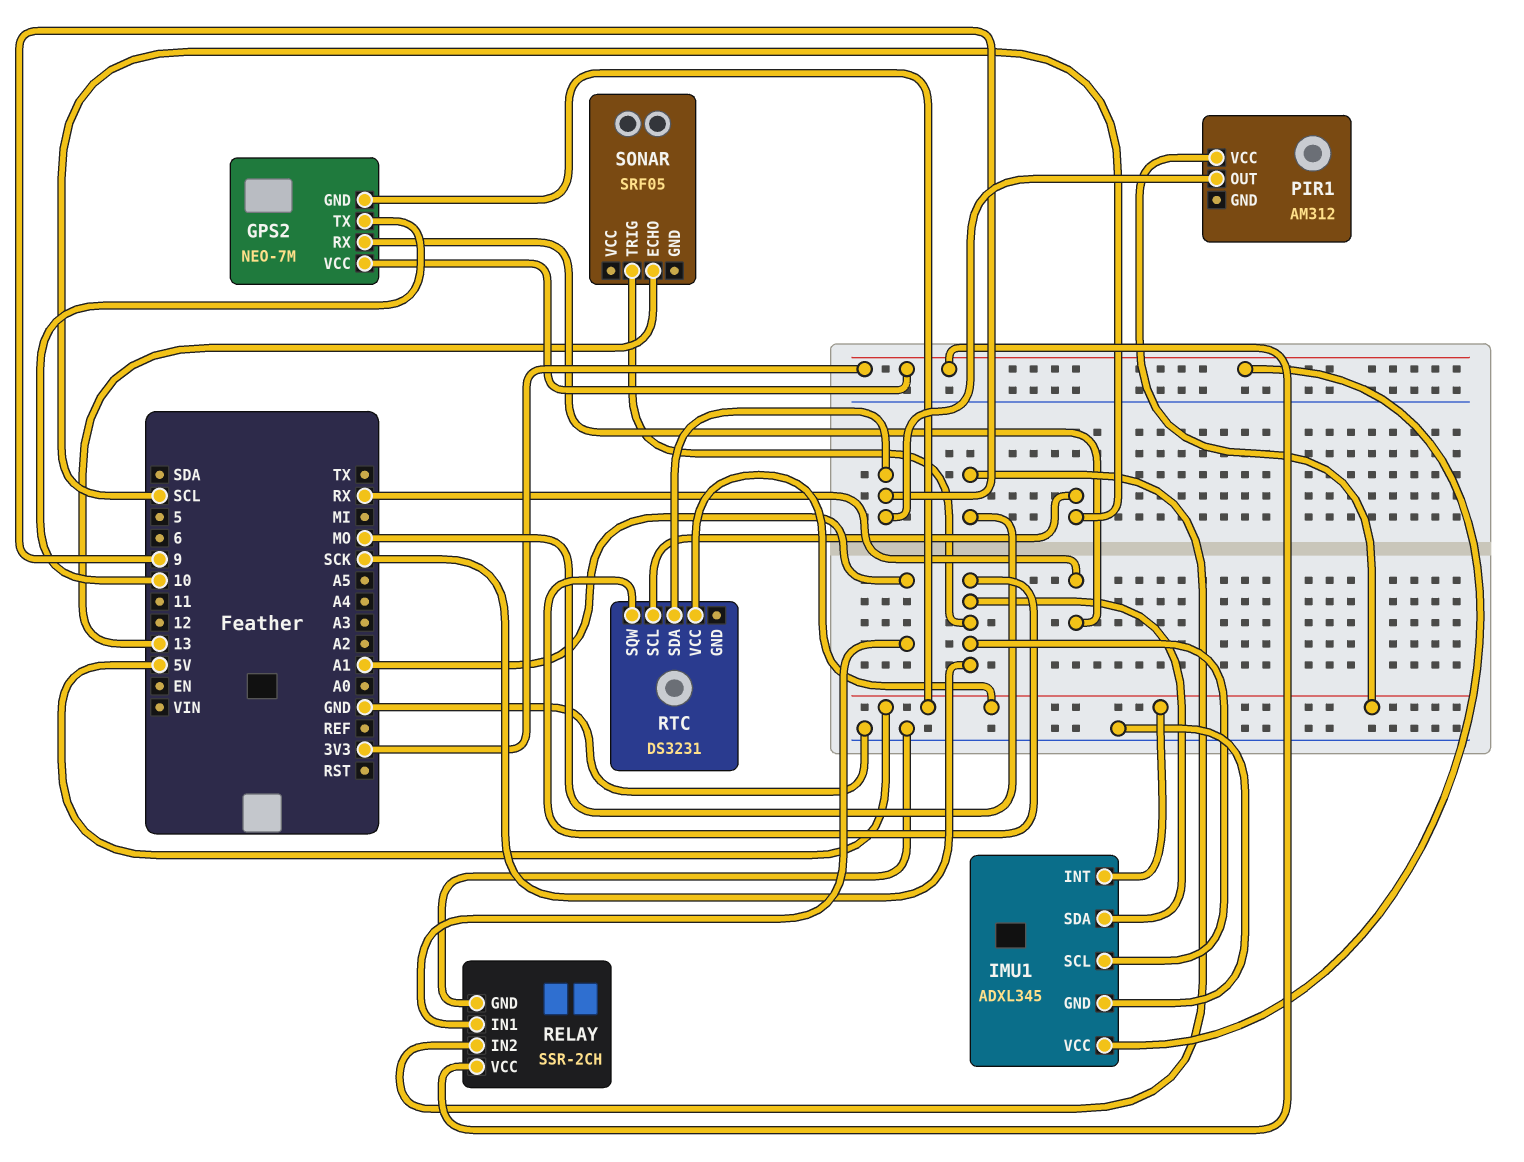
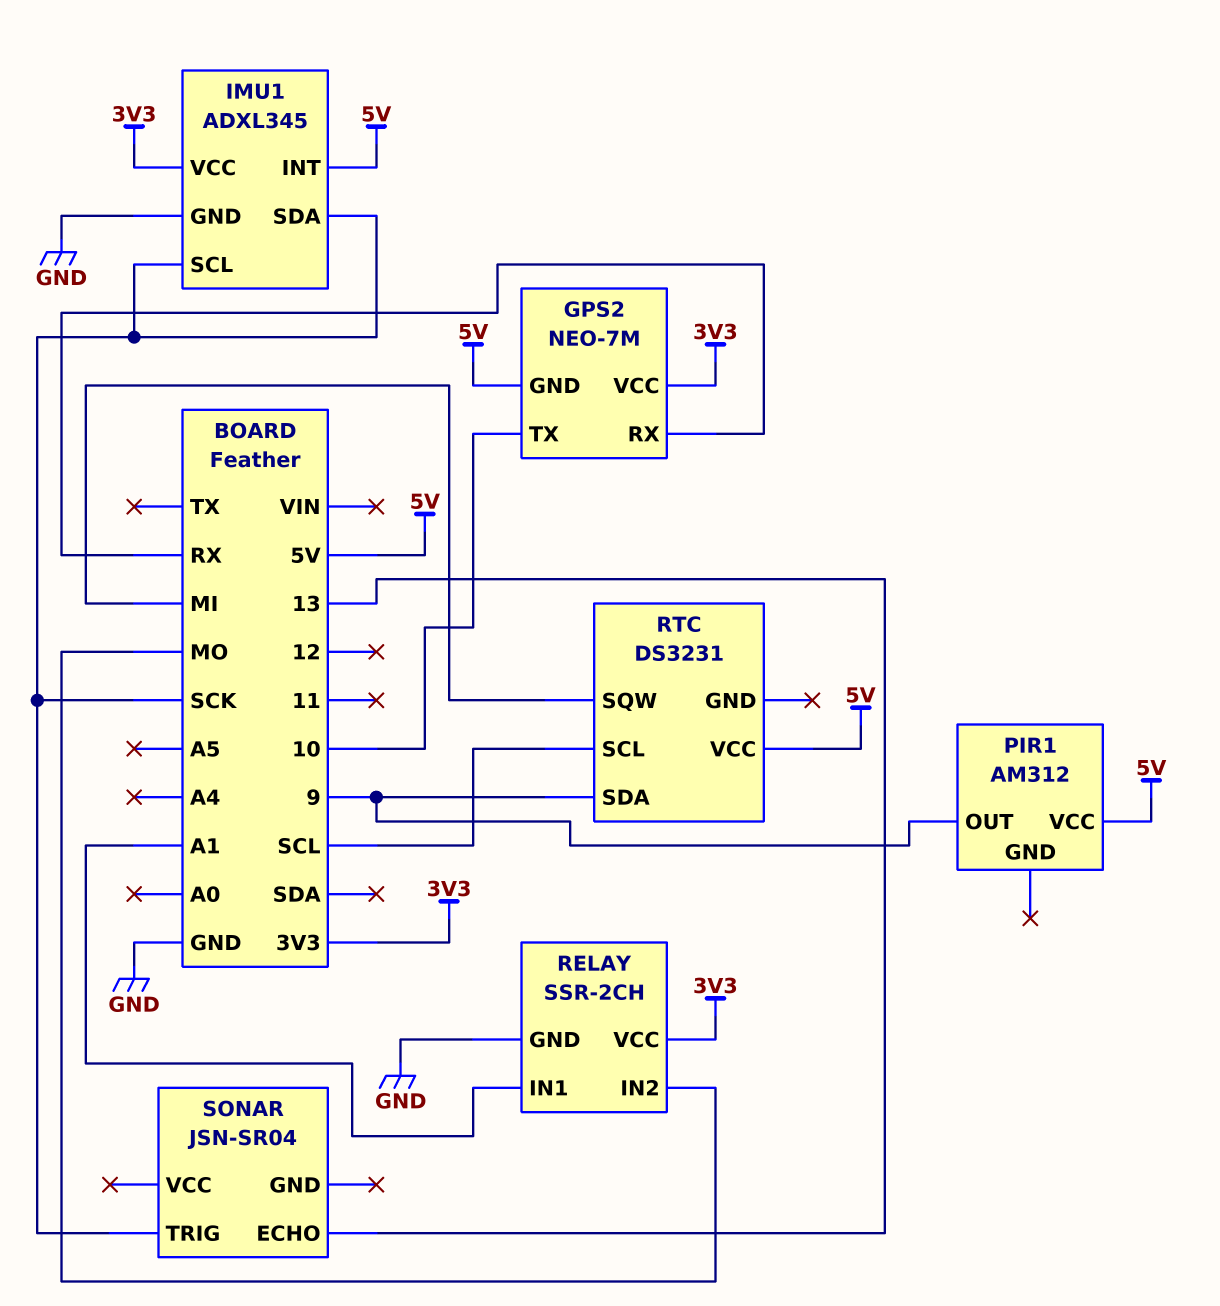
RTC pin SQW: SCK -> MI
SONAR: SRF05 -> JSN-SR04

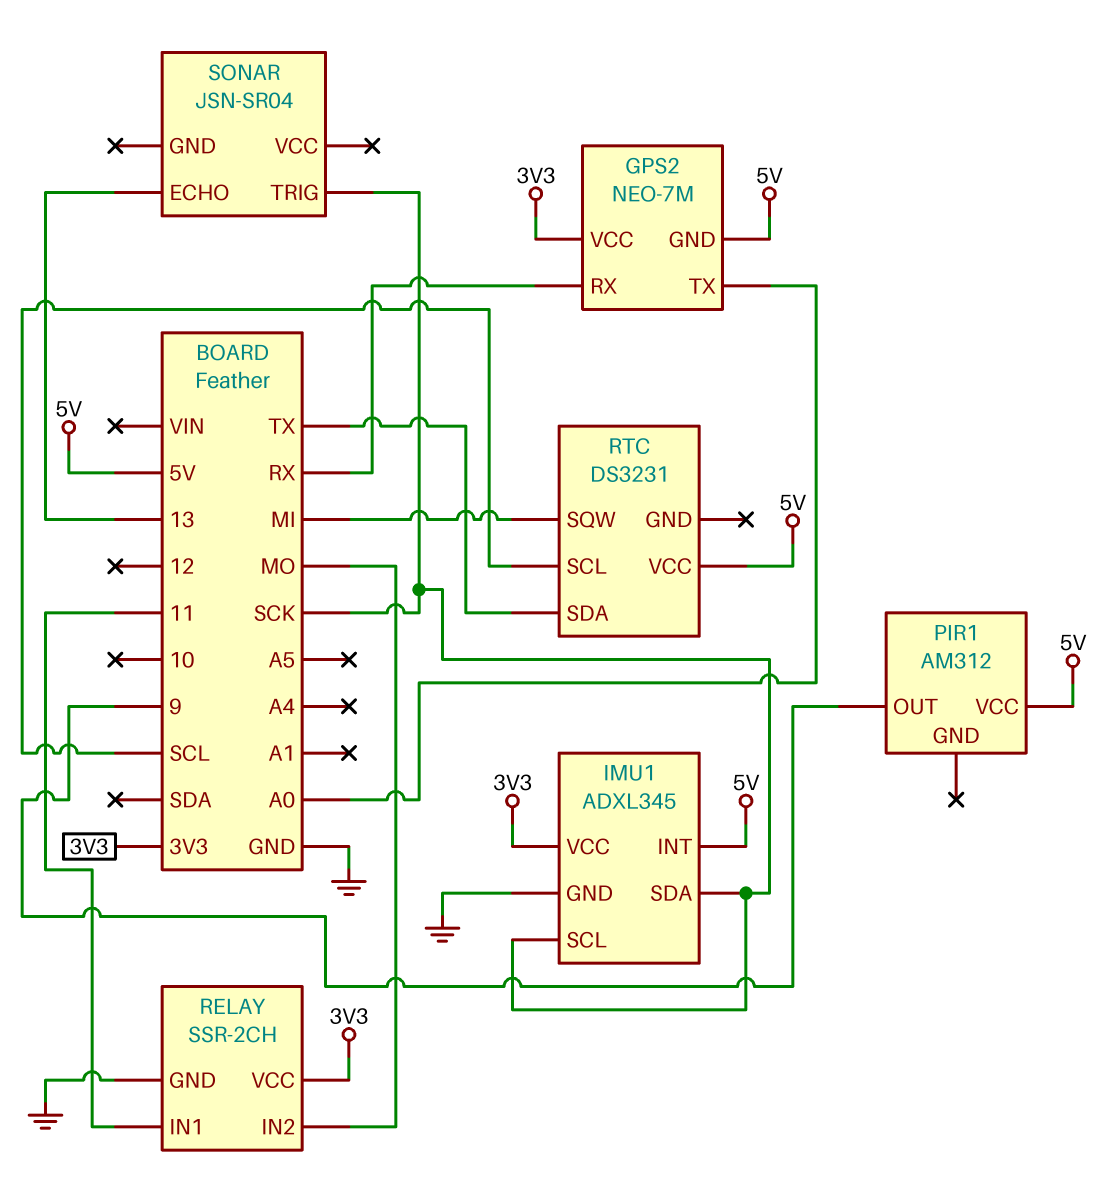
GPS2 pin TX: 10 -> A0
RELAY pin IN1: A1 -> 11
RTC pin SDA: 9 -> TX

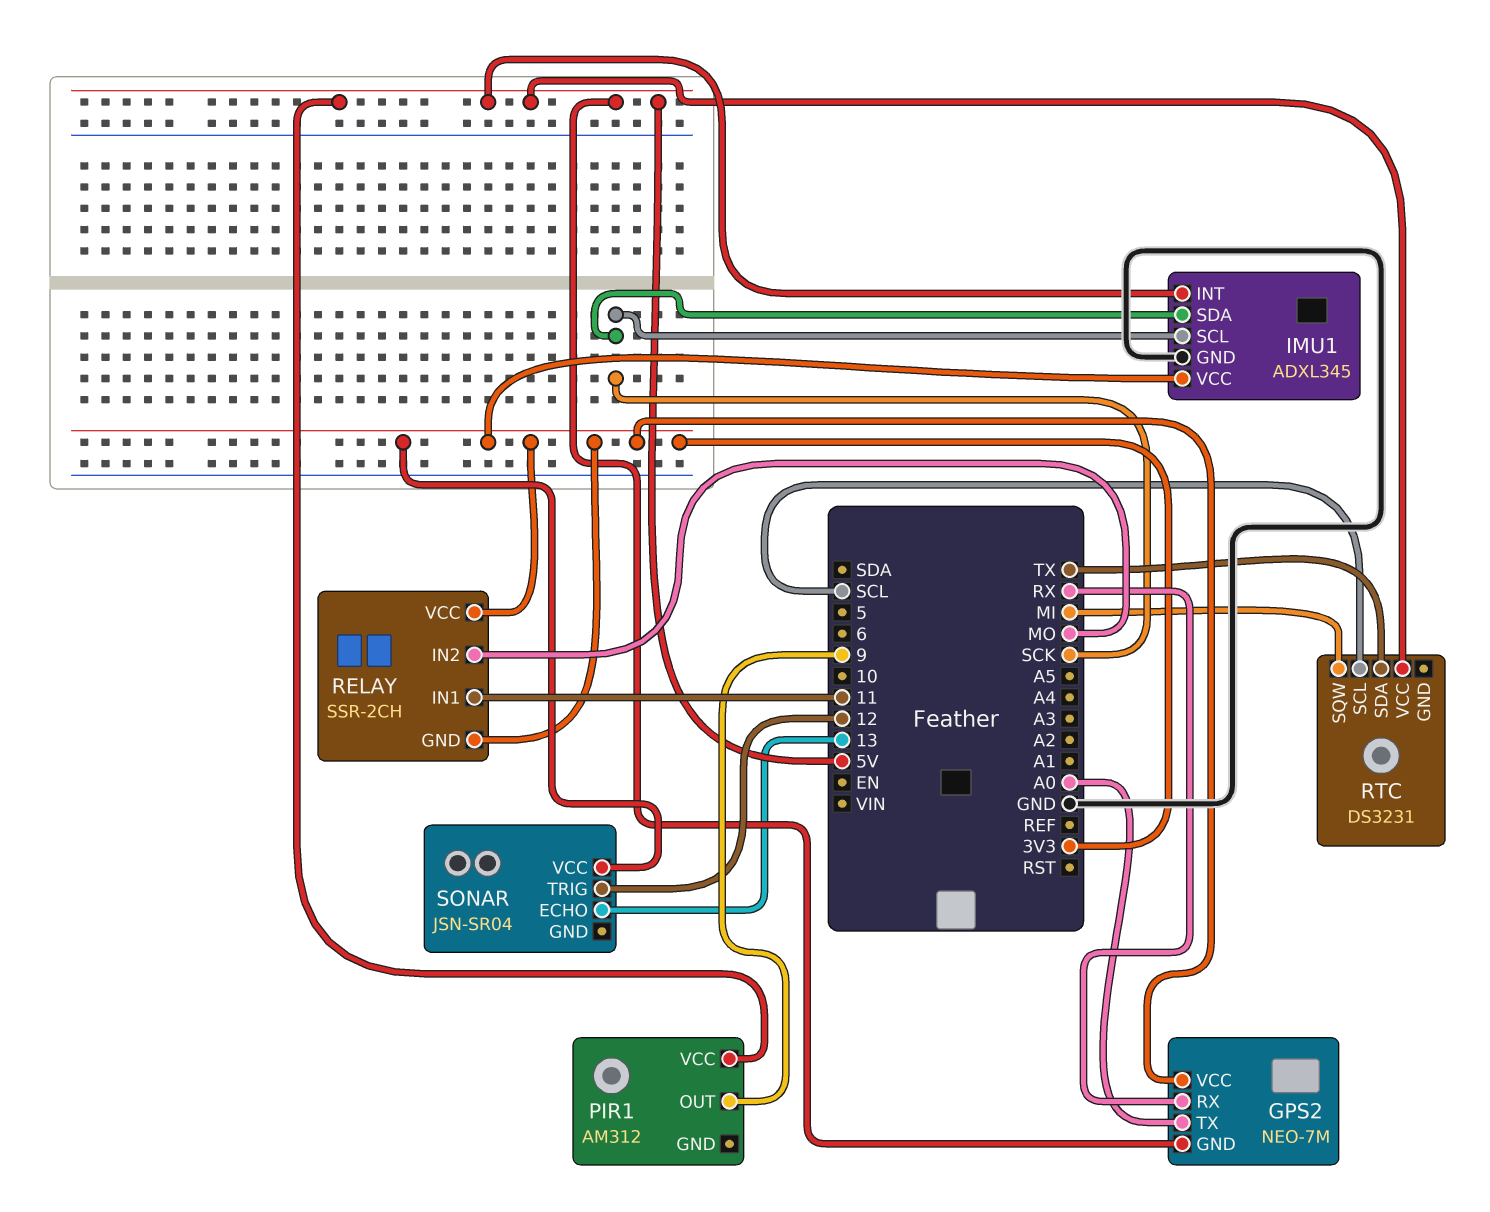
RELAY pin GND: GND -> 3V3
SONAR pin TRIG: SCK -> 12
SONAR pin VCC: none -> 3V3

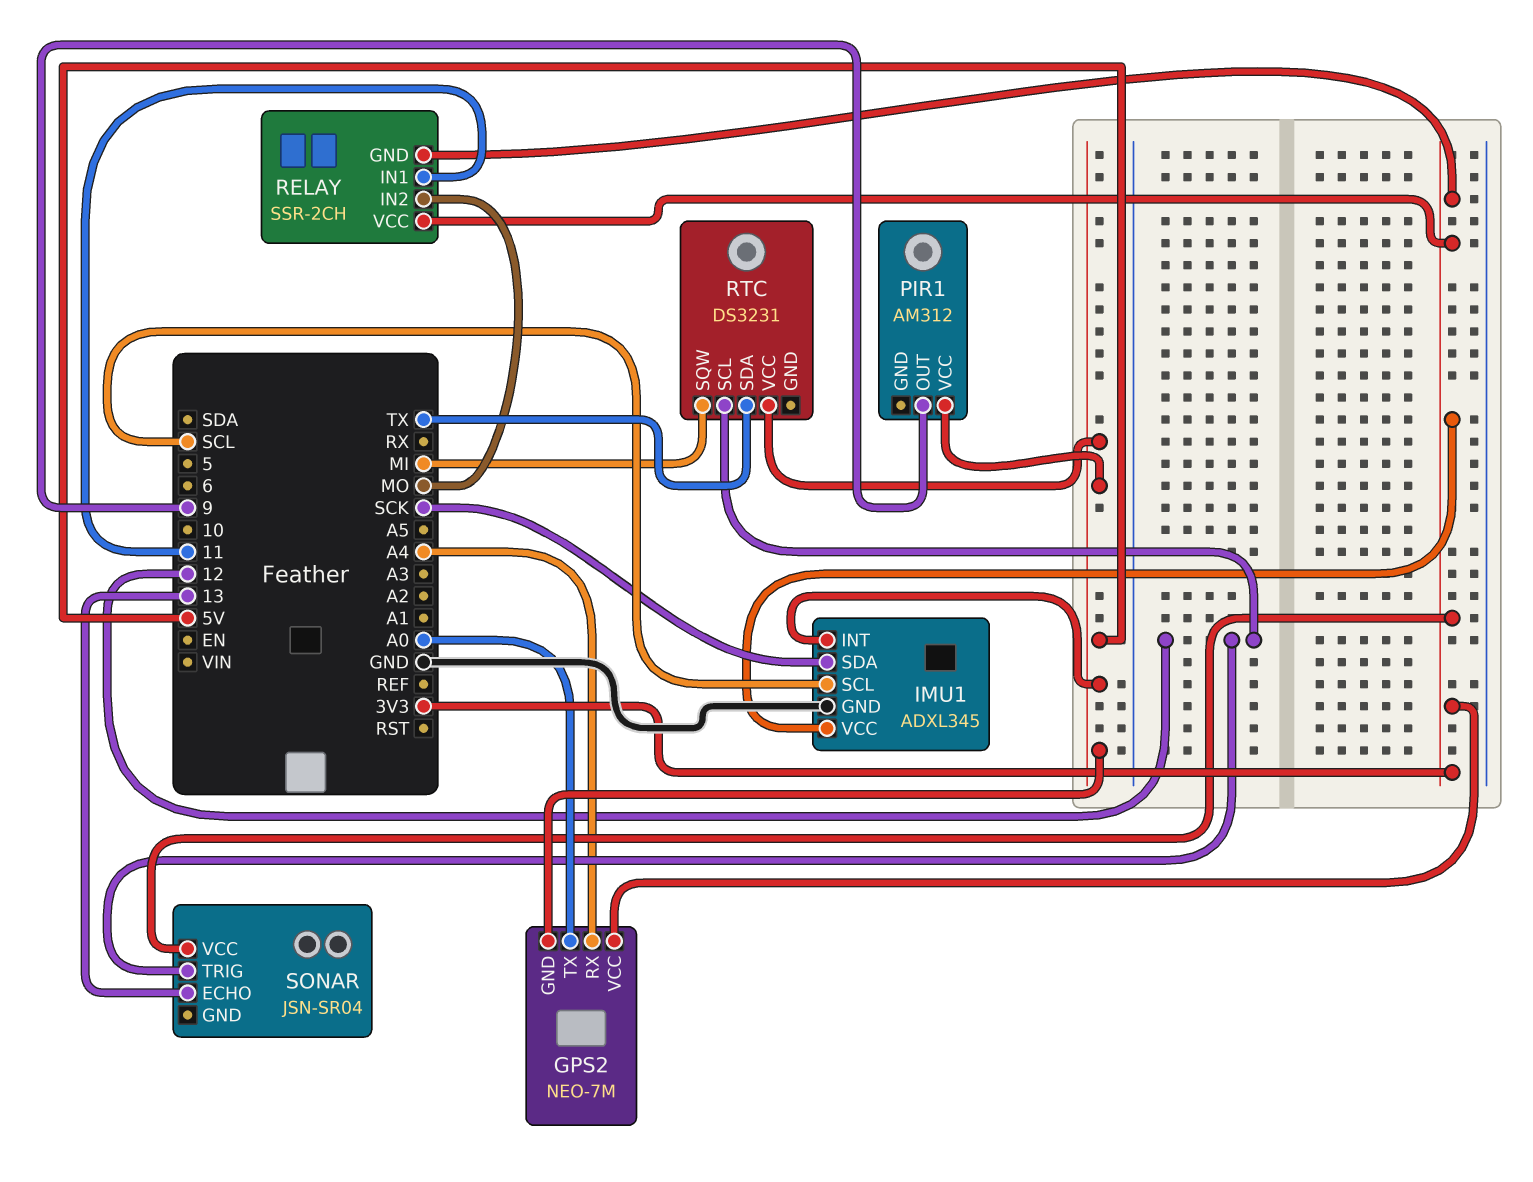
GPS2 pin RX: RX -> A4
IMU1 pin SCL: SCK -> SCL
RTC pin SCL: SCL -> 12

